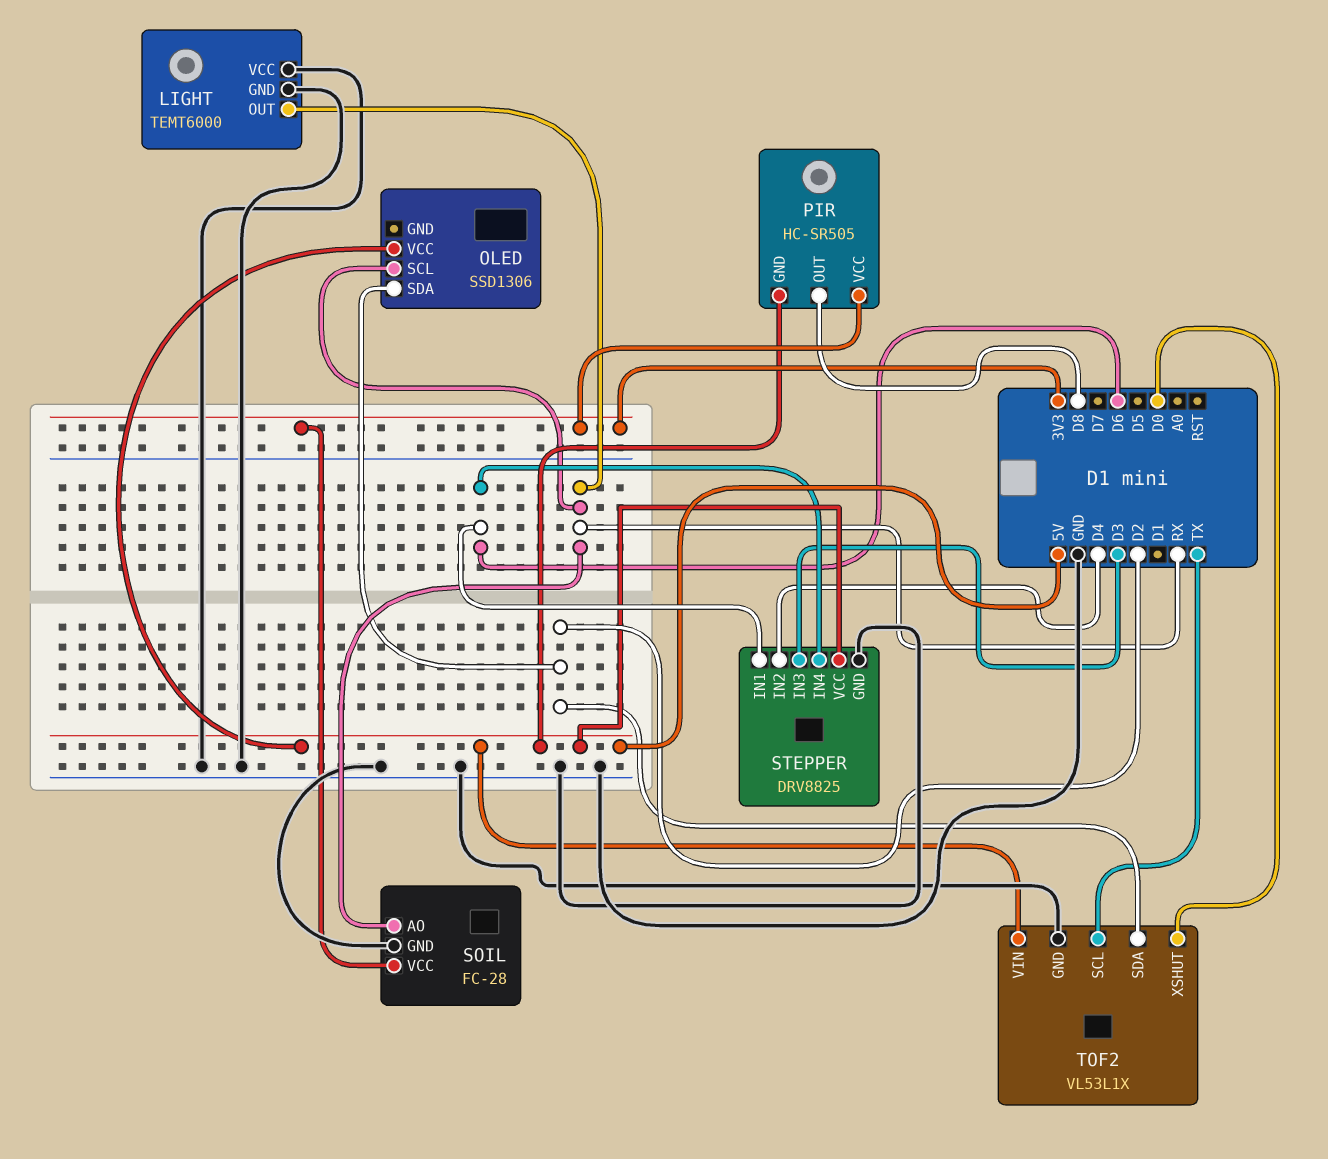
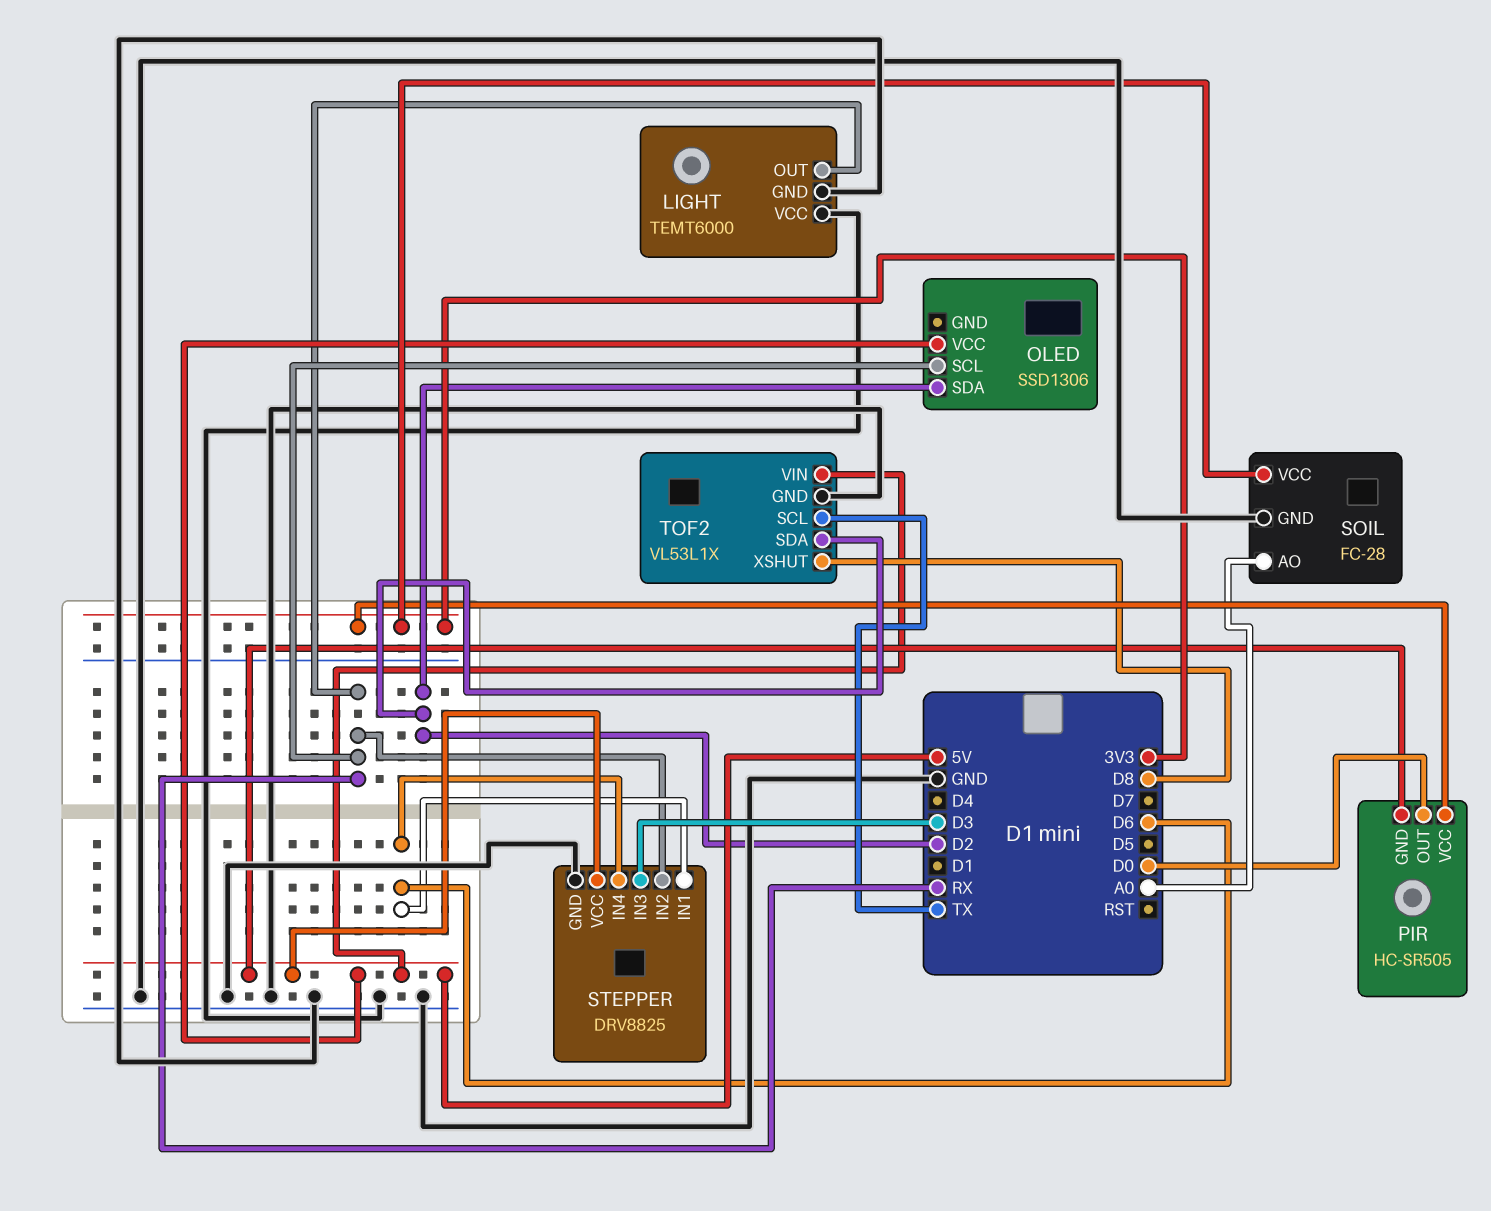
PIR pin OUT: D8 -> D0
SOIL pin AO: RX -> A0
STEPPER pin IN2: D4 -> RX
TOF2 pin XSHUT: D0 -> D8

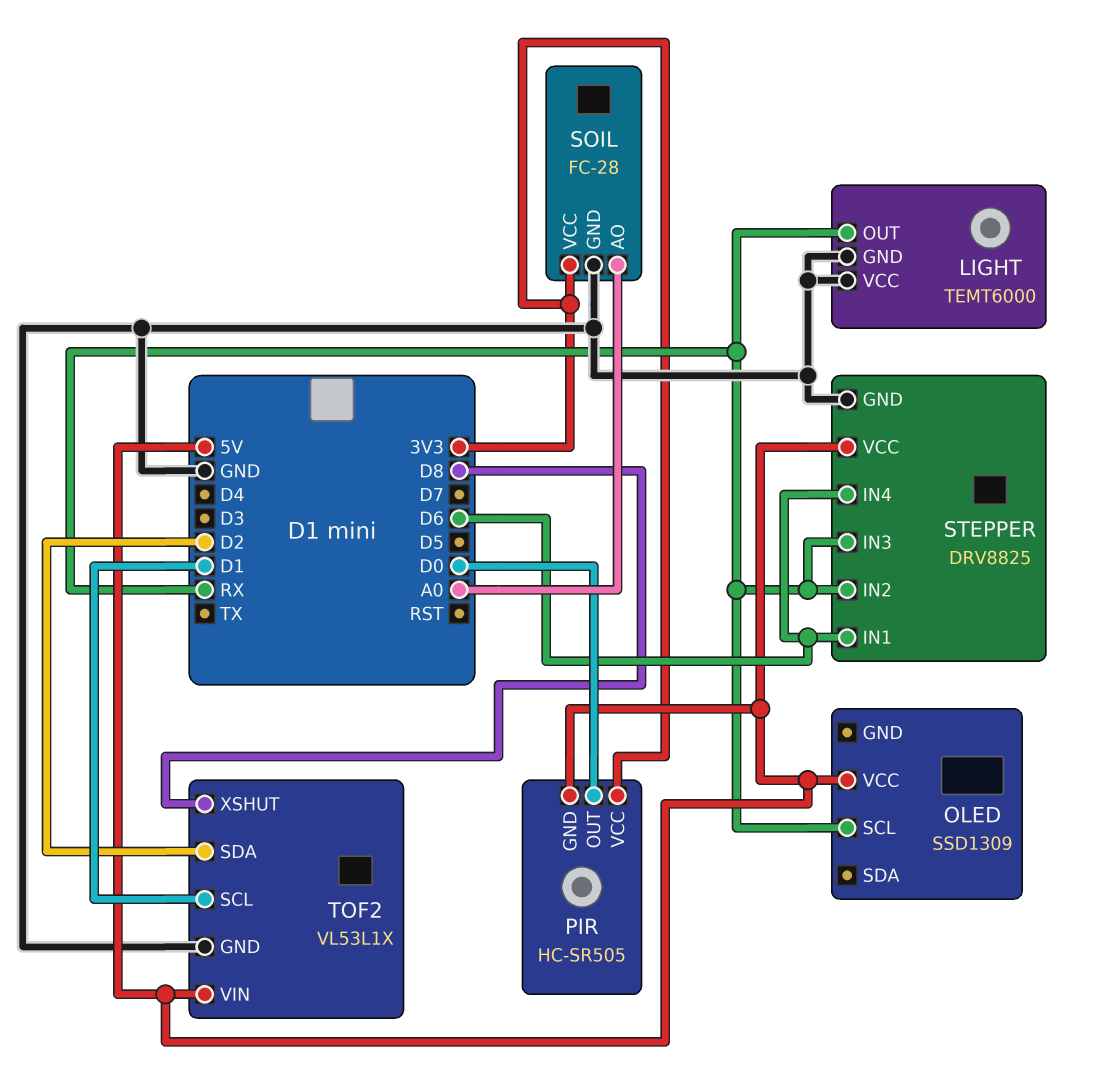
OLED: SSD1306 -> SSD1309
OLED pin SDA: D2 -> none
STEPPER pin IN3: D3 -> RX
TOF2 pin SCL: TX -> D1

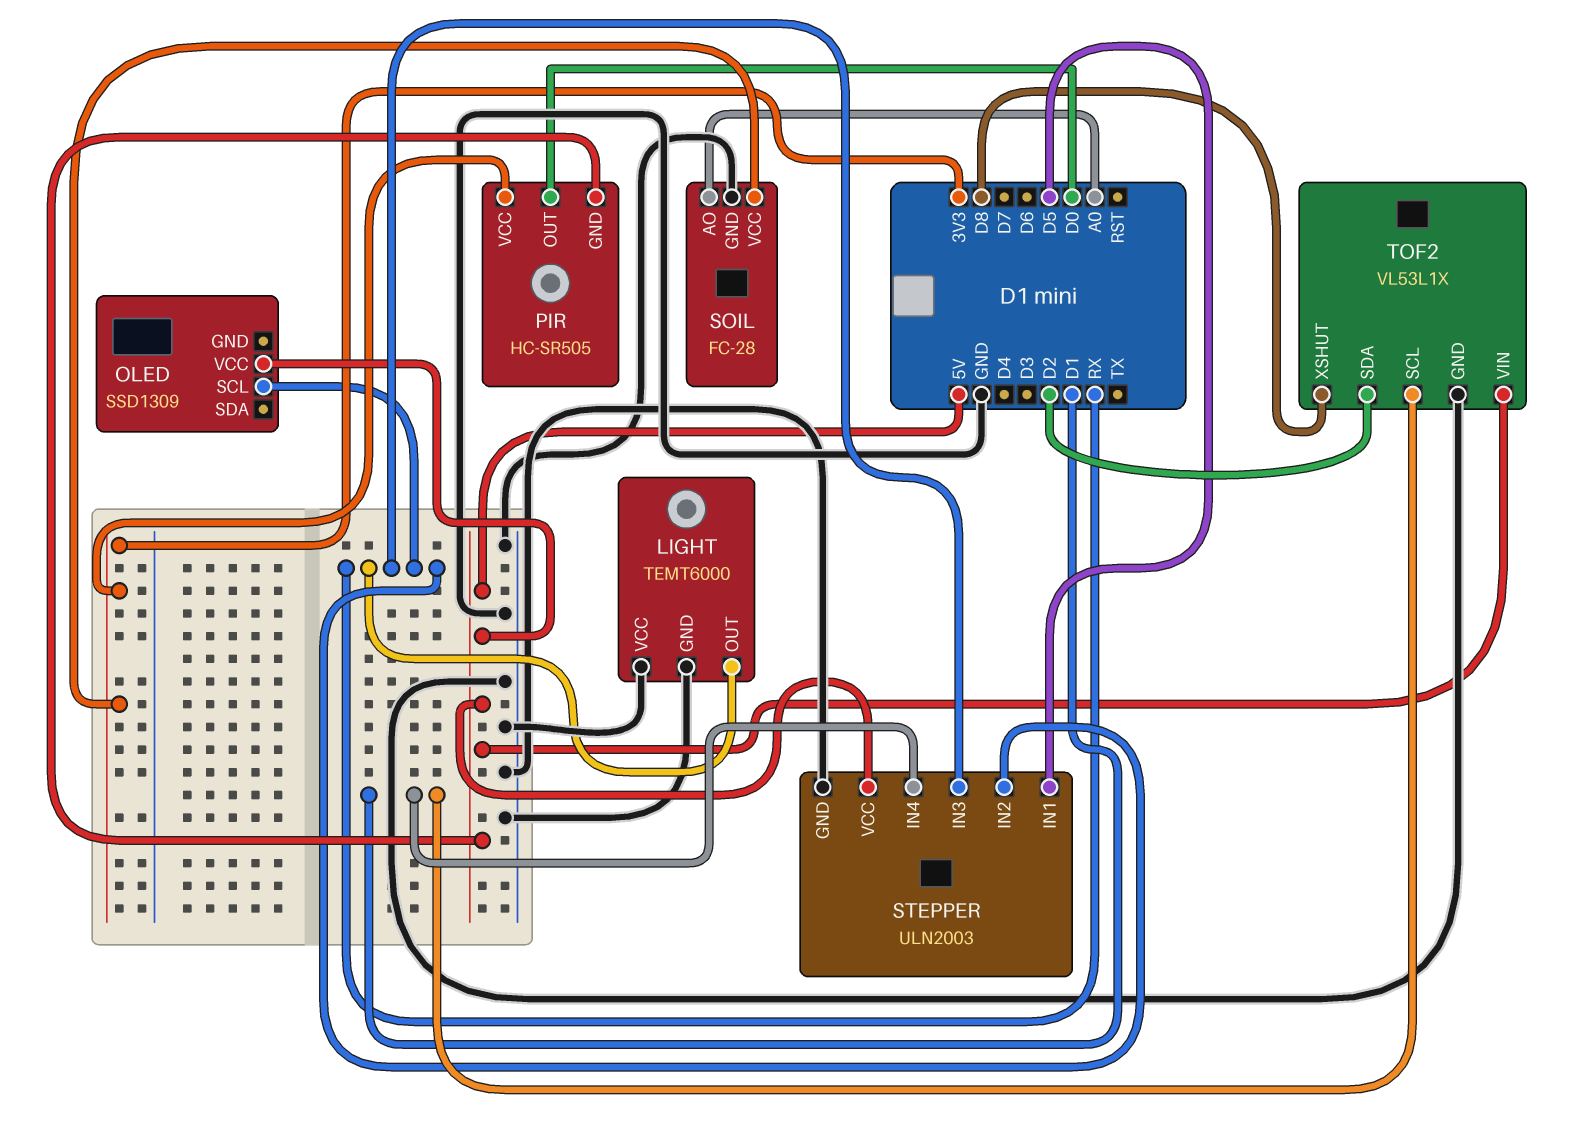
STEPPER: DRV8825 -> ULN2003
STEPPER pin IN1: D6 -> D5
STEPPER pin IN4: D6 -> D1

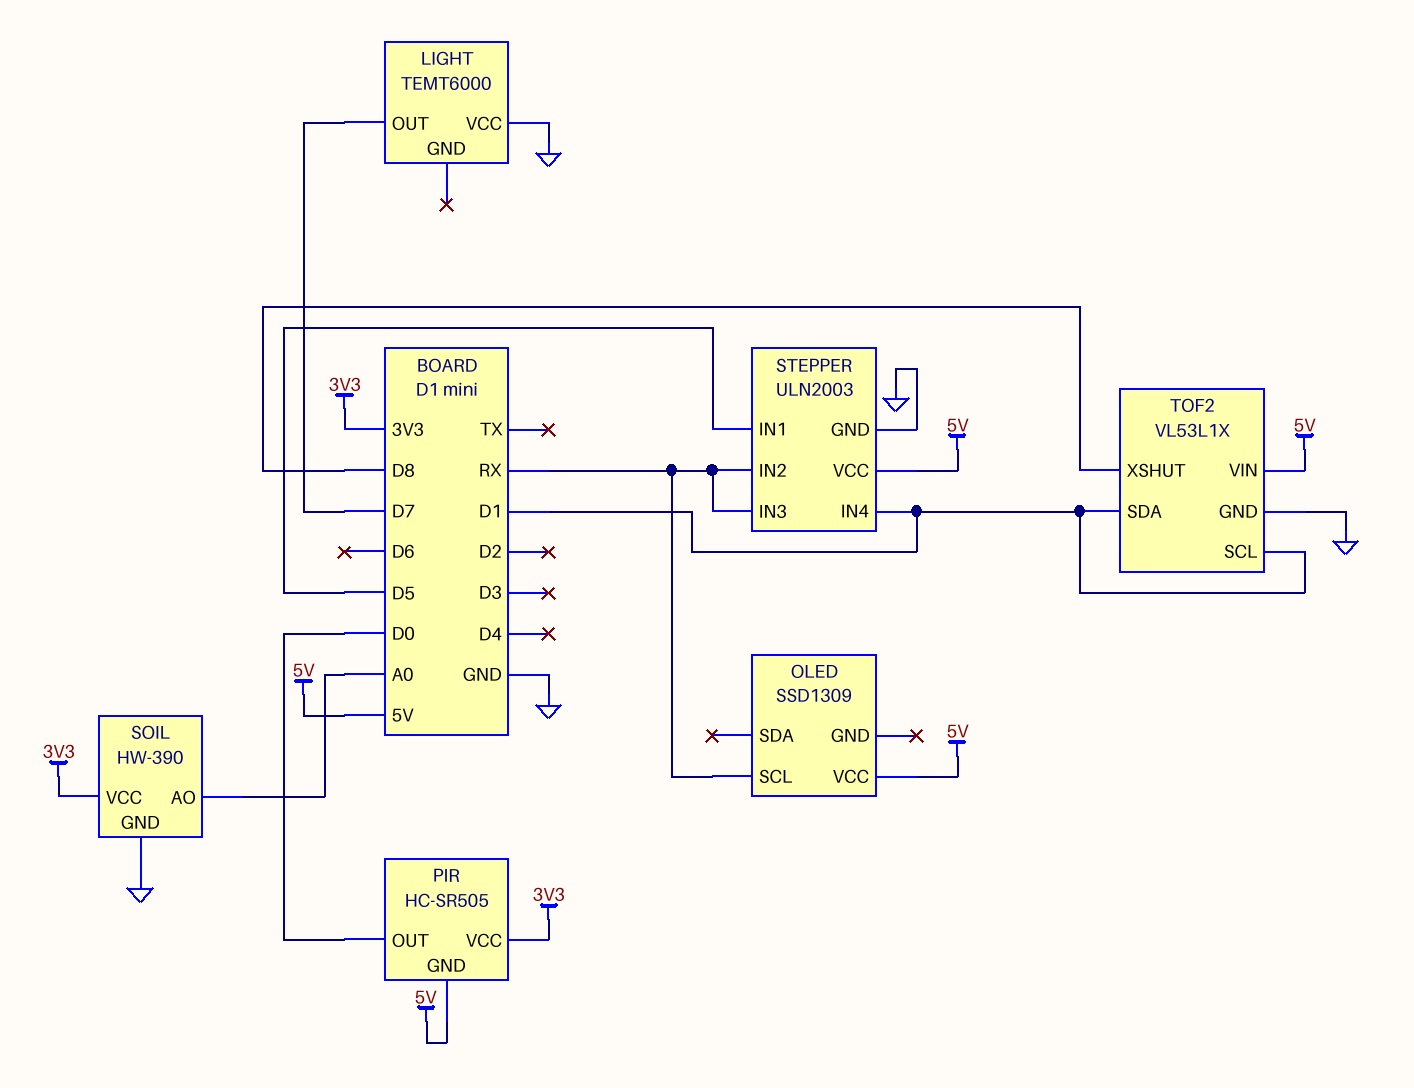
LIGHT pin GND: GND -> none
LIGHT pin OUT: RX -> D7
SOIL: FC-28 -> HW-390
TOF2 pin SDA: D2 -> D1

